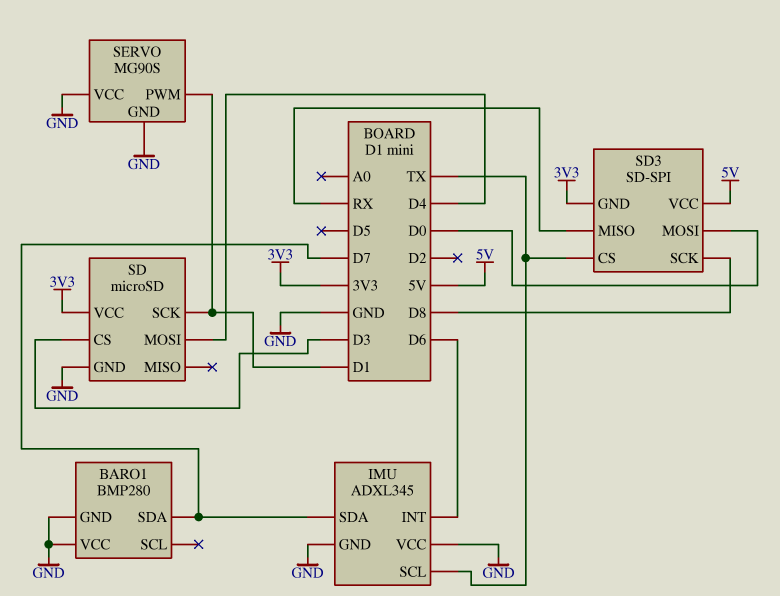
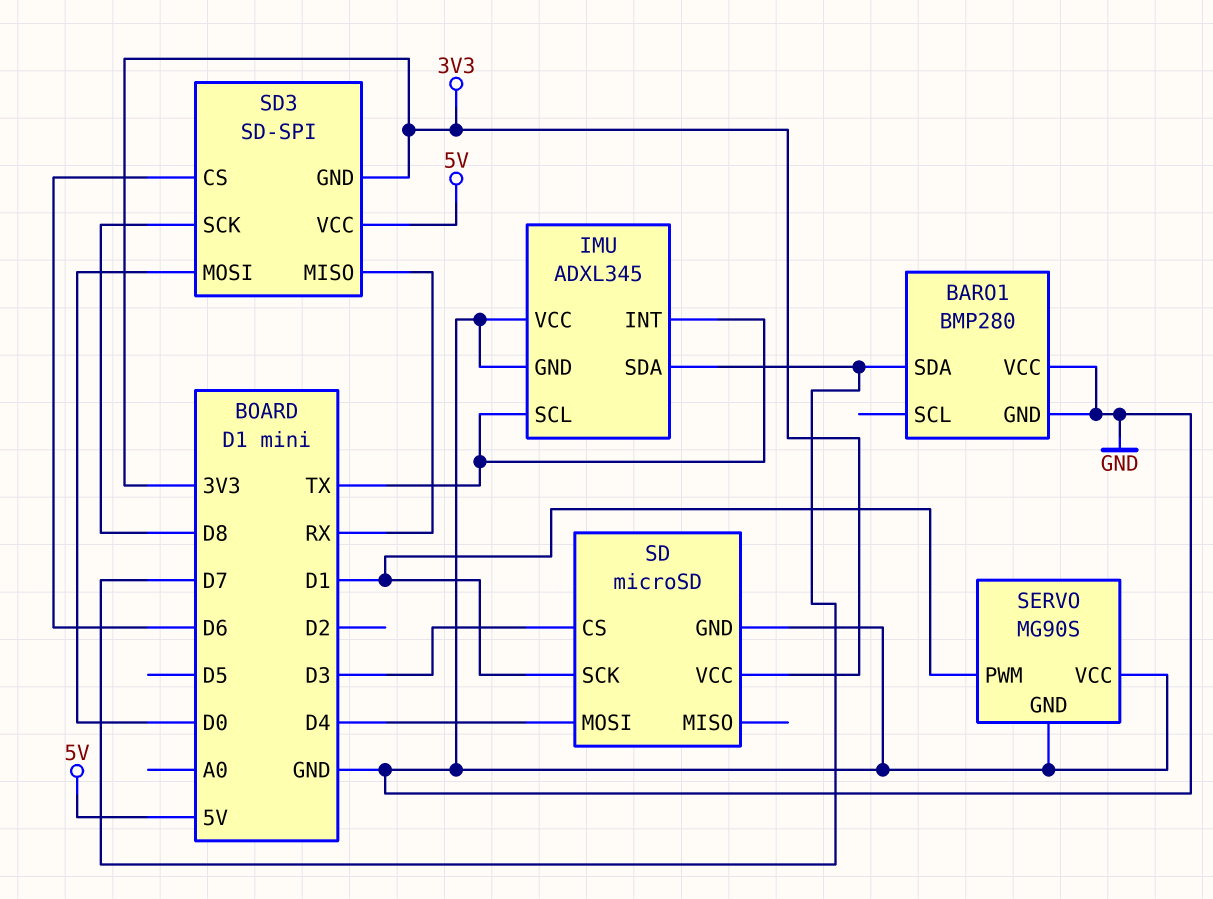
IMU pin INT: D6 -> TX
SD3 pin CS: TX -> D6

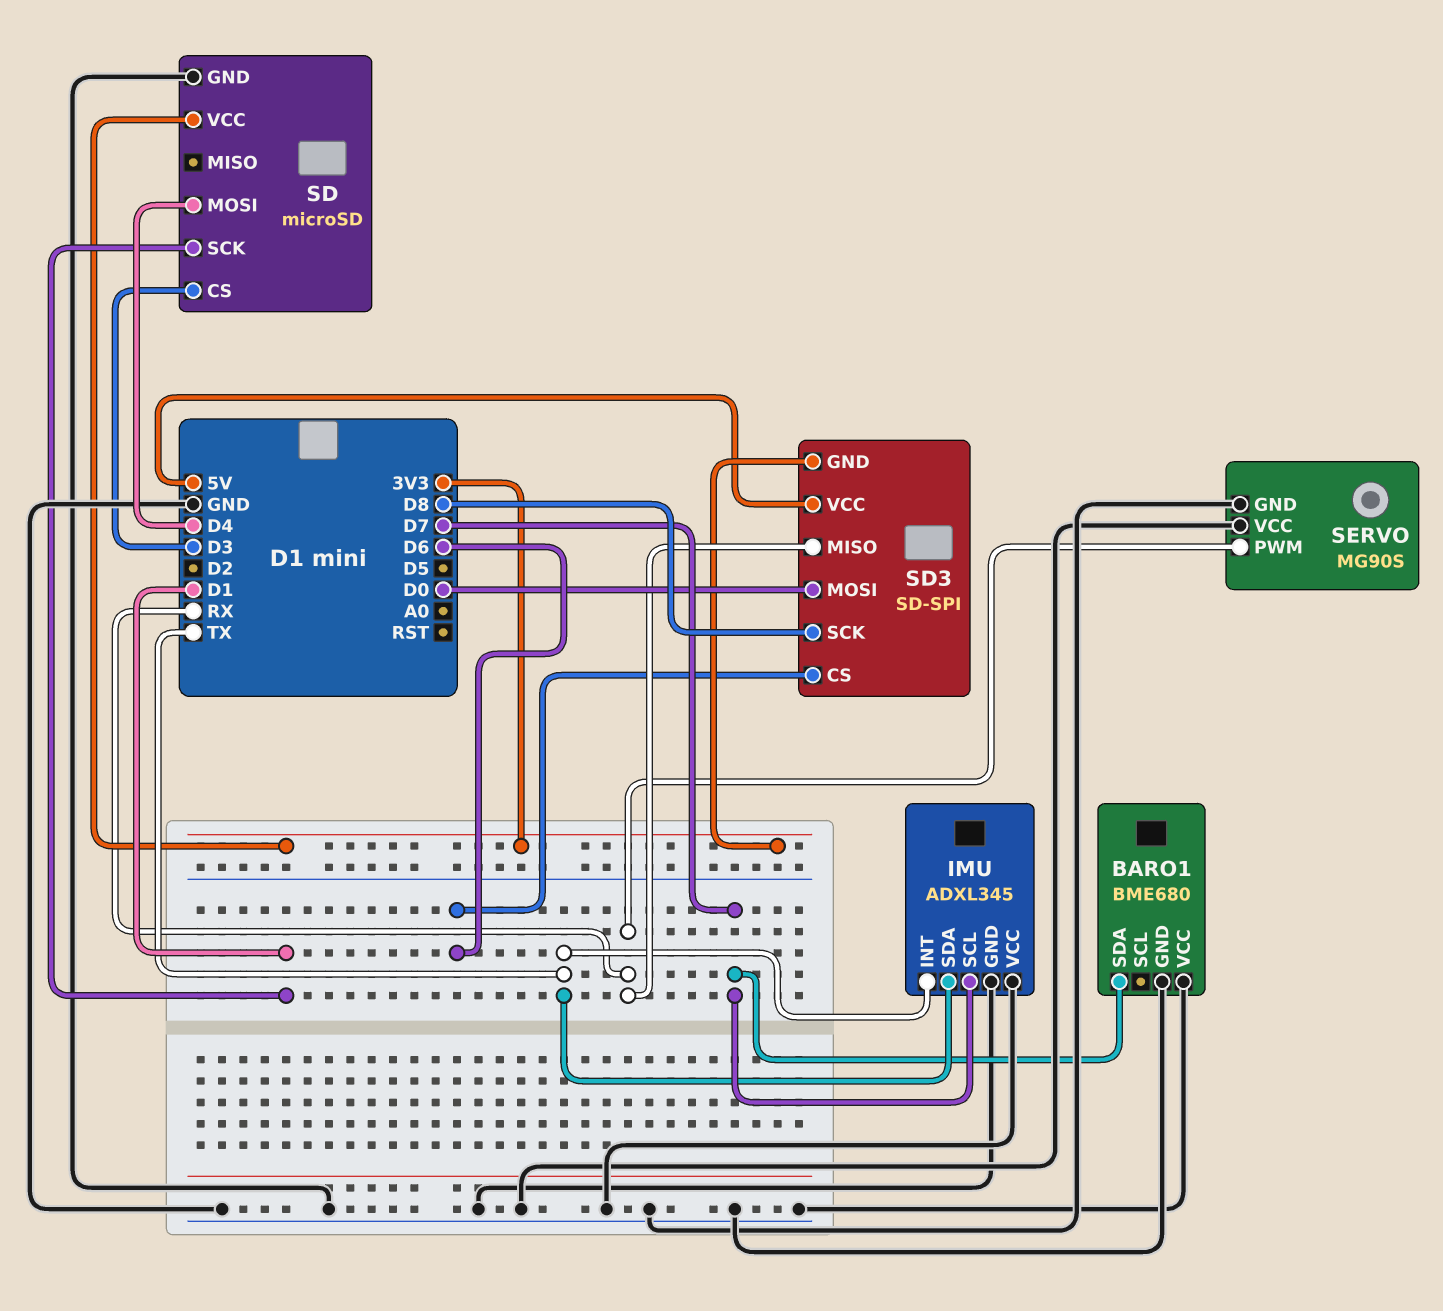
BARO1: BMP280 -> BME680
IMU pin SCL: TX -> D7
IMU pin SDA: D7 -> TX
SERVO pin PWM: D1 -> RX

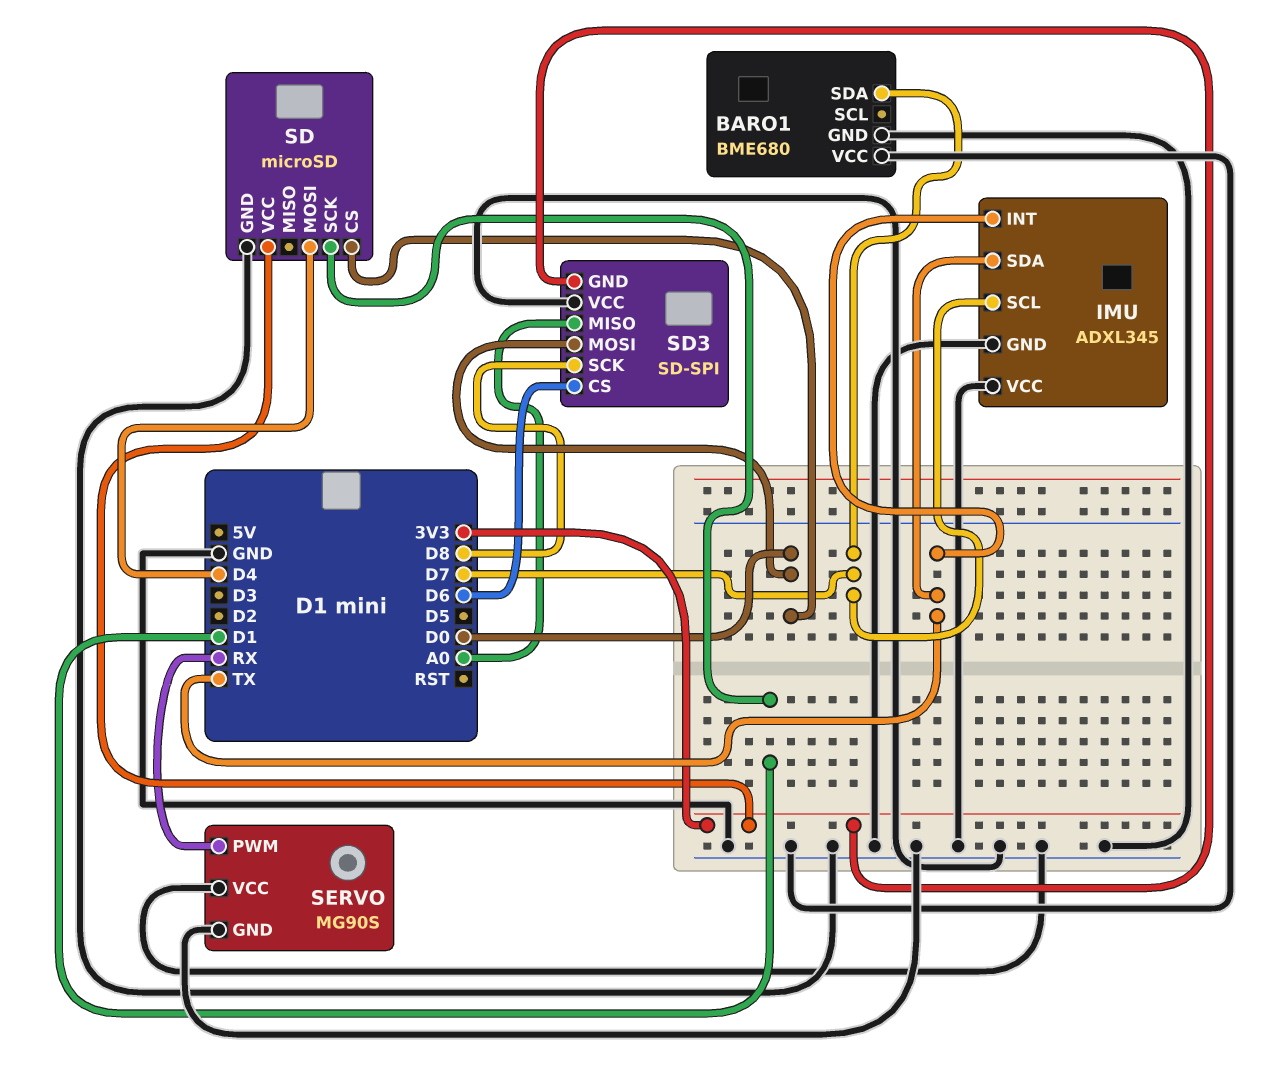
SD pin CS: D3 -> D0
SD3 pin MISO: RX -> A0
SD3 pin VCC: 5V -> GND

